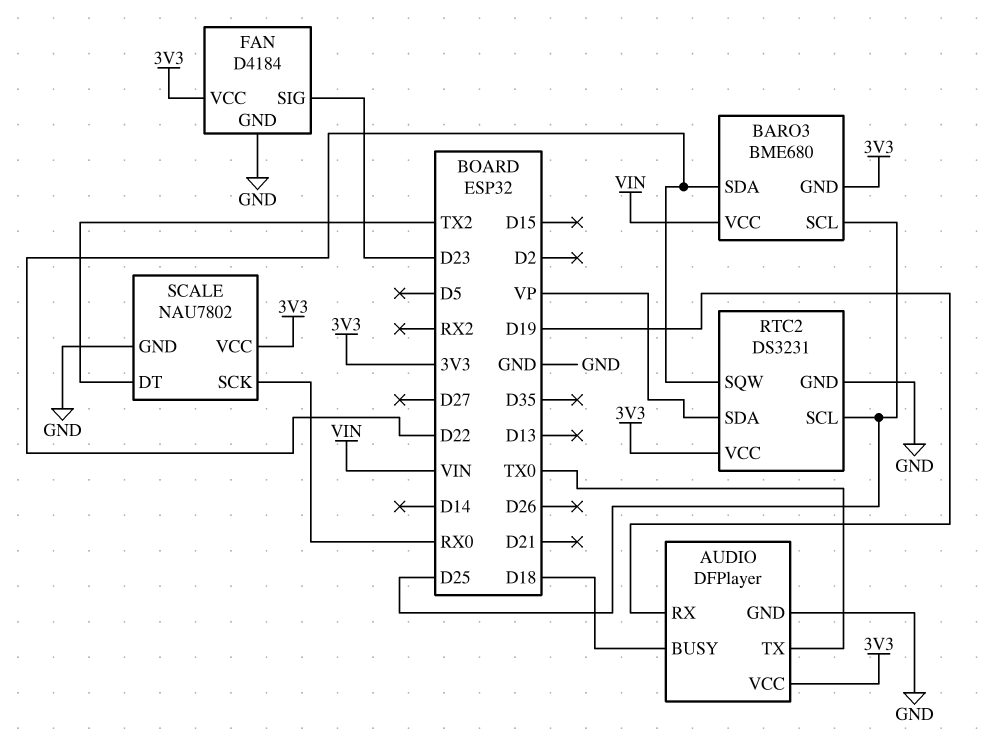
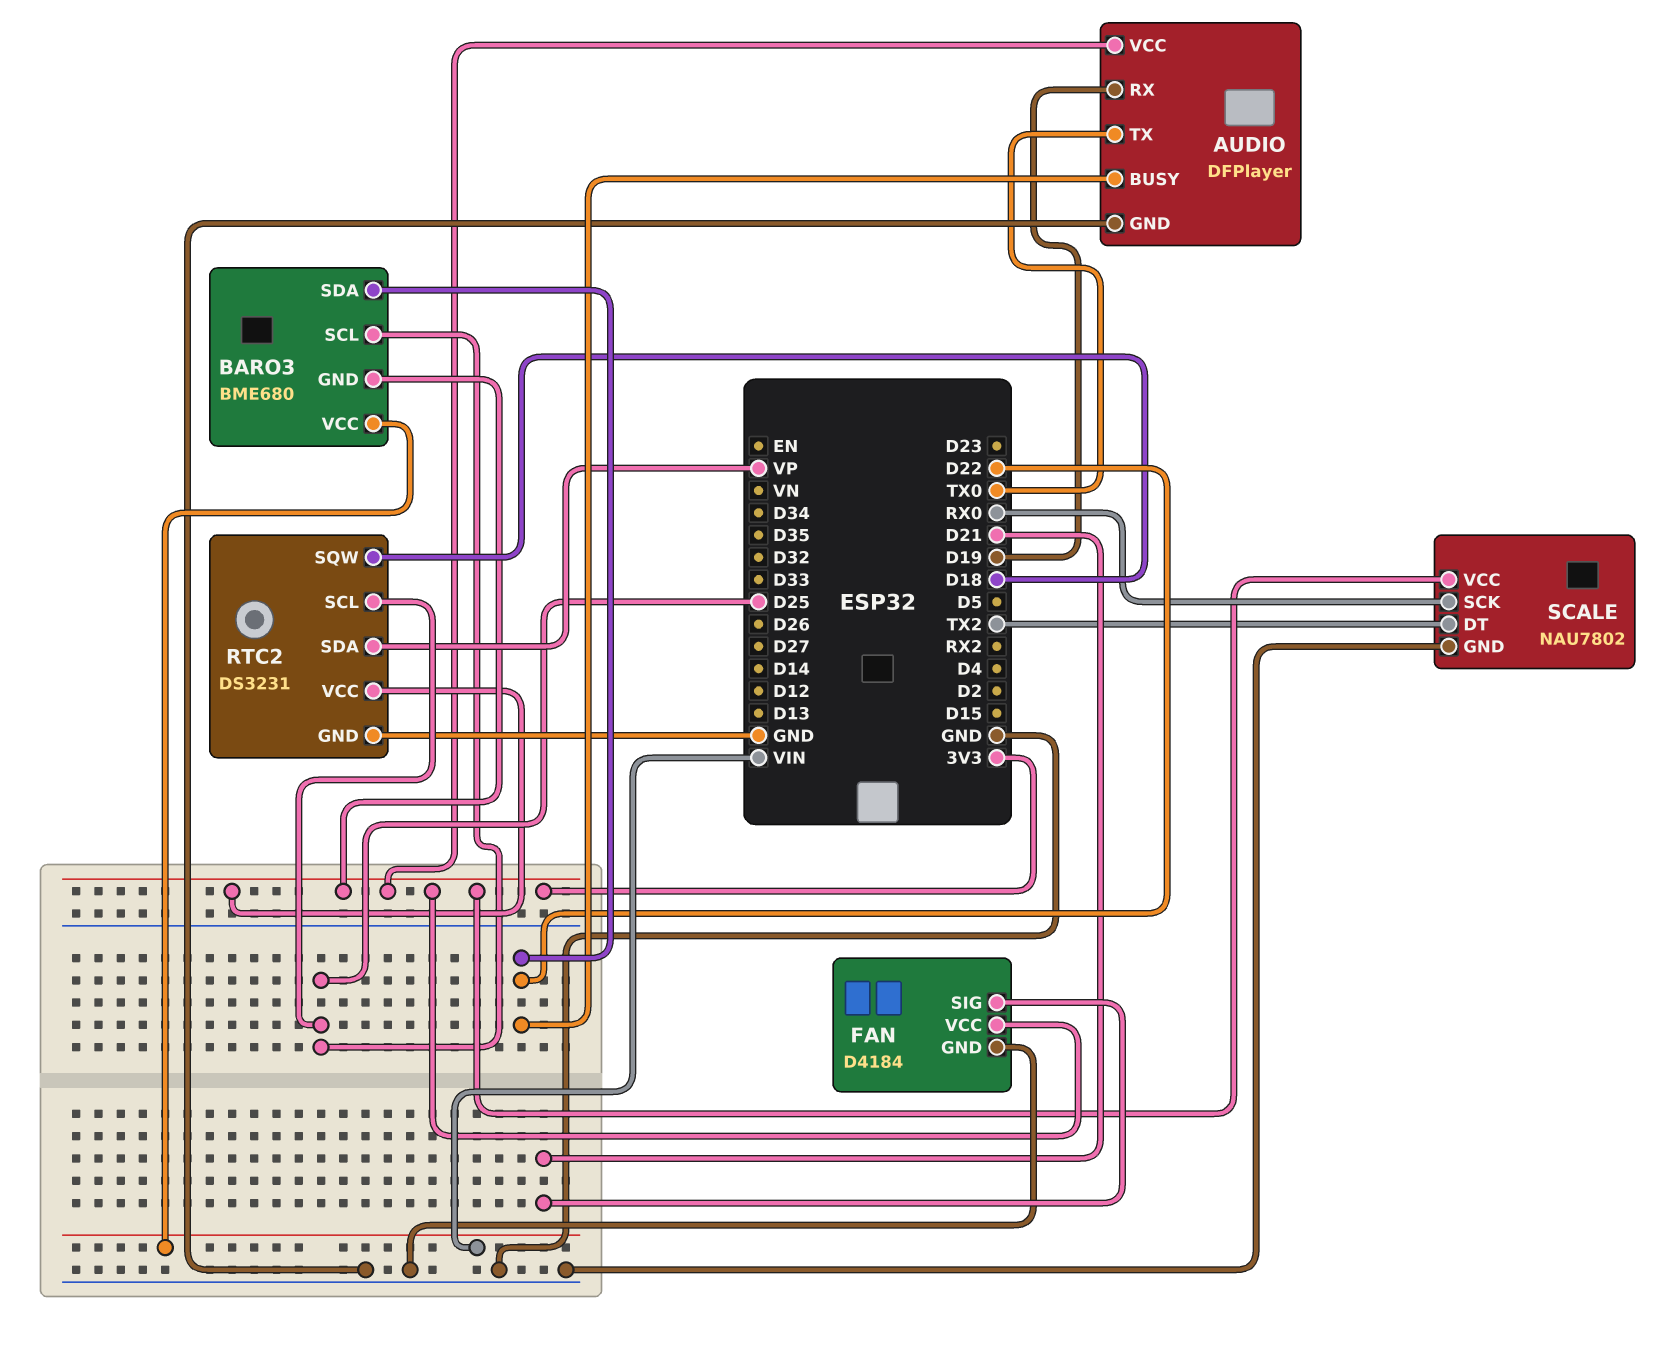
AUDIO pin BUSY: D18 -> D22
FAN pin SIG: D23 -> D21
RTC2 pin SQW: D22 -> D18

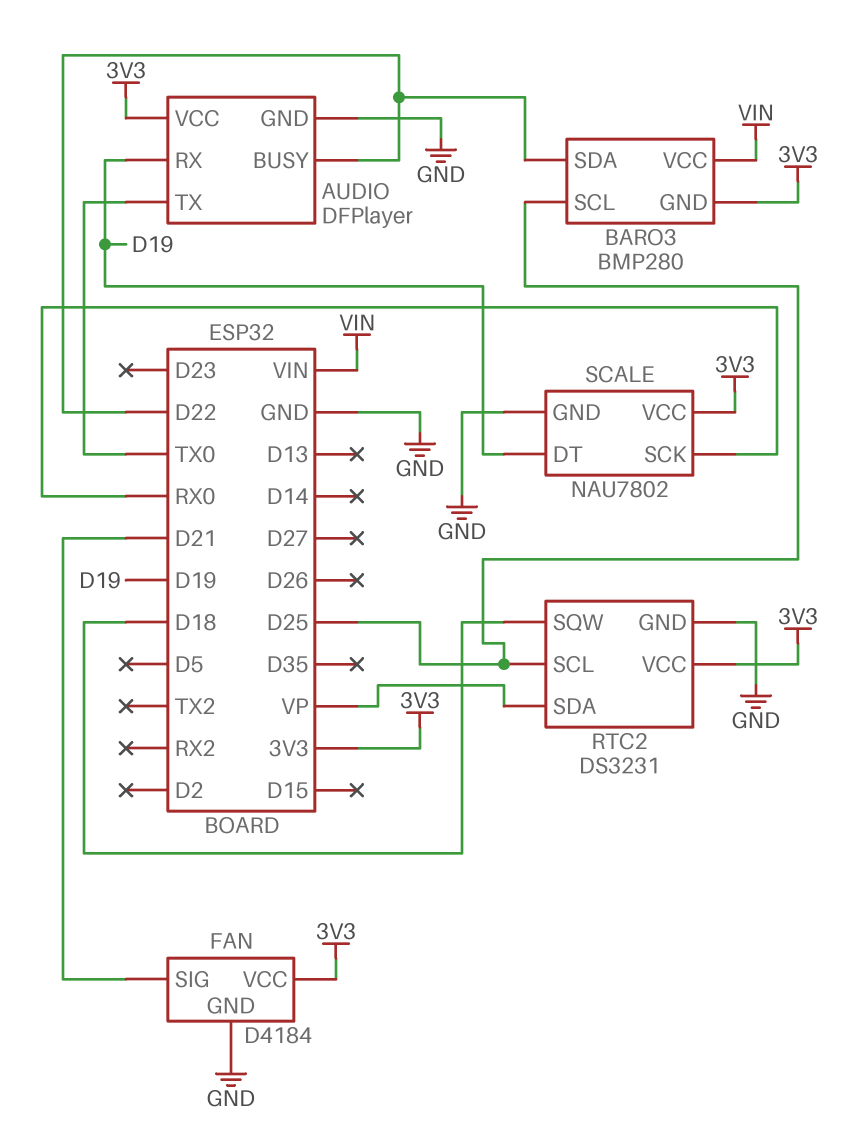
BARO3: BME680 -> BMP280
SCALE pin DT: TX2 -> D19

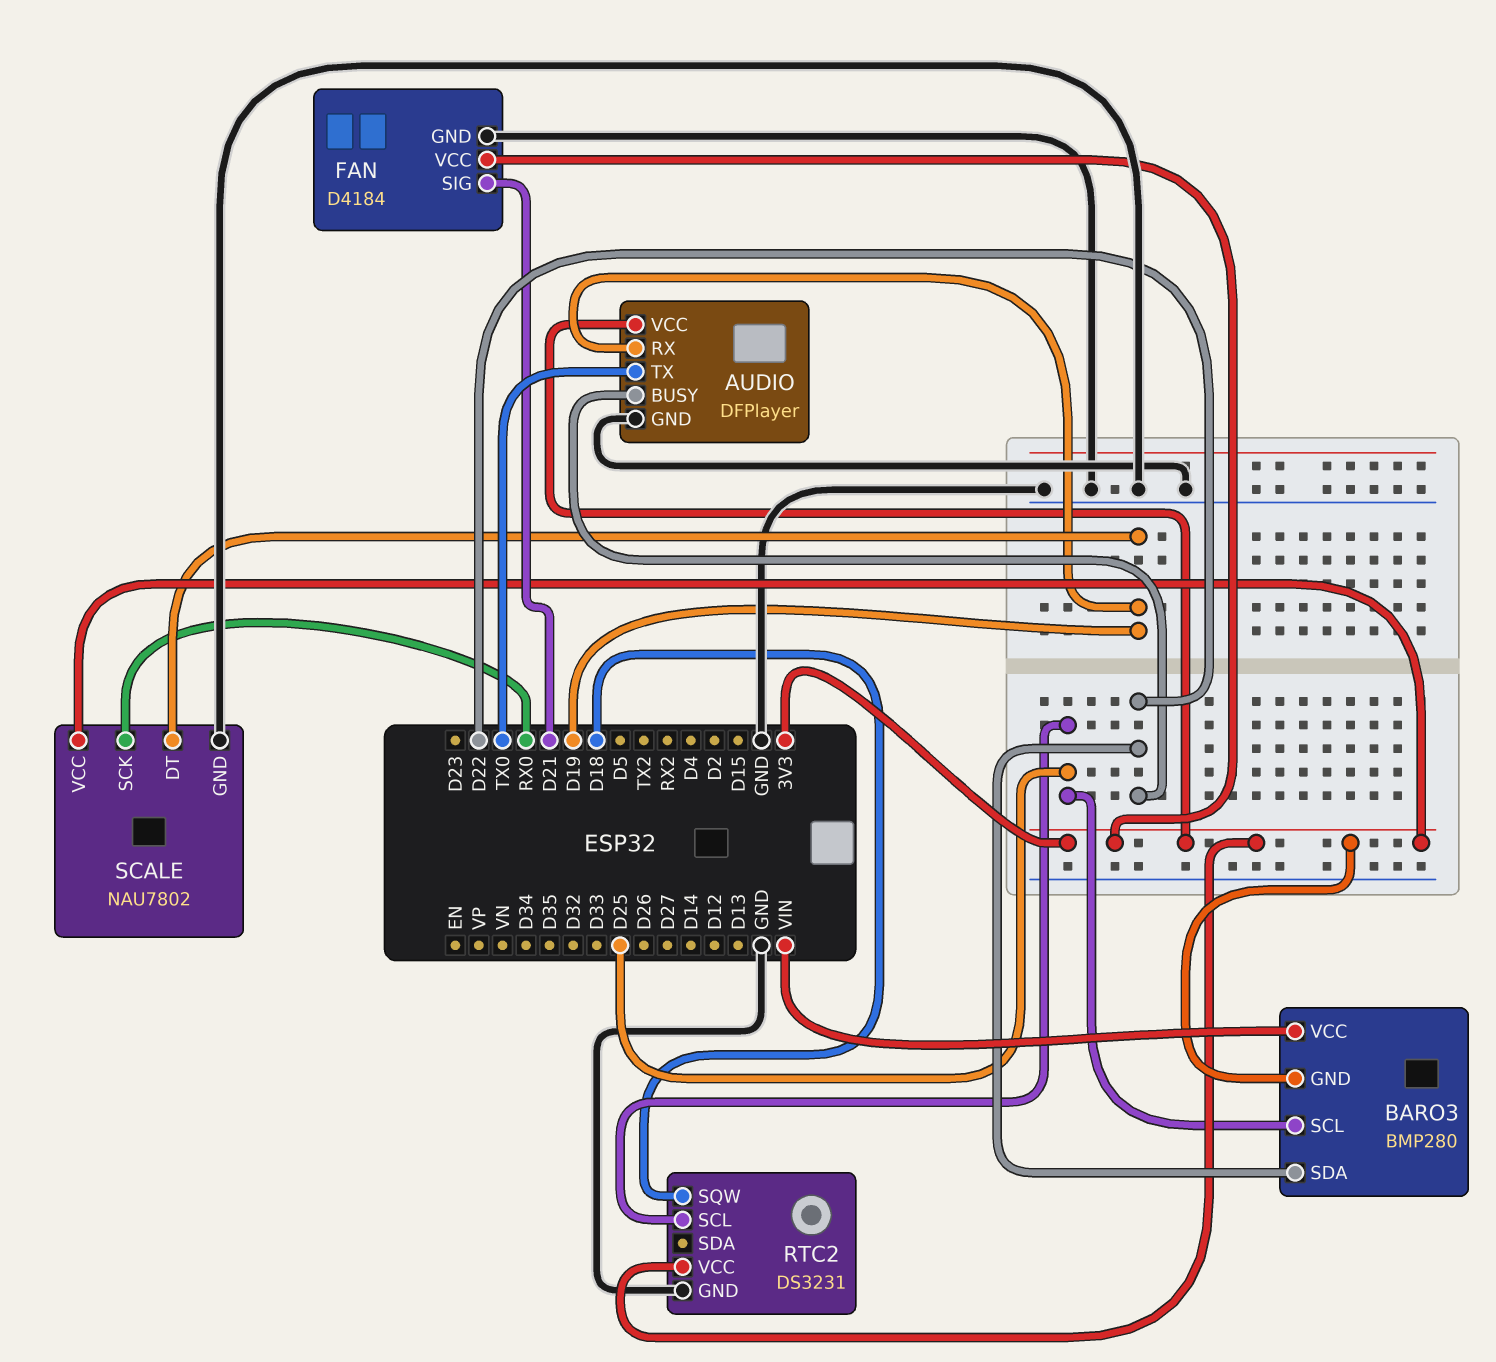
RTC2 pin SDA: VP -> none

